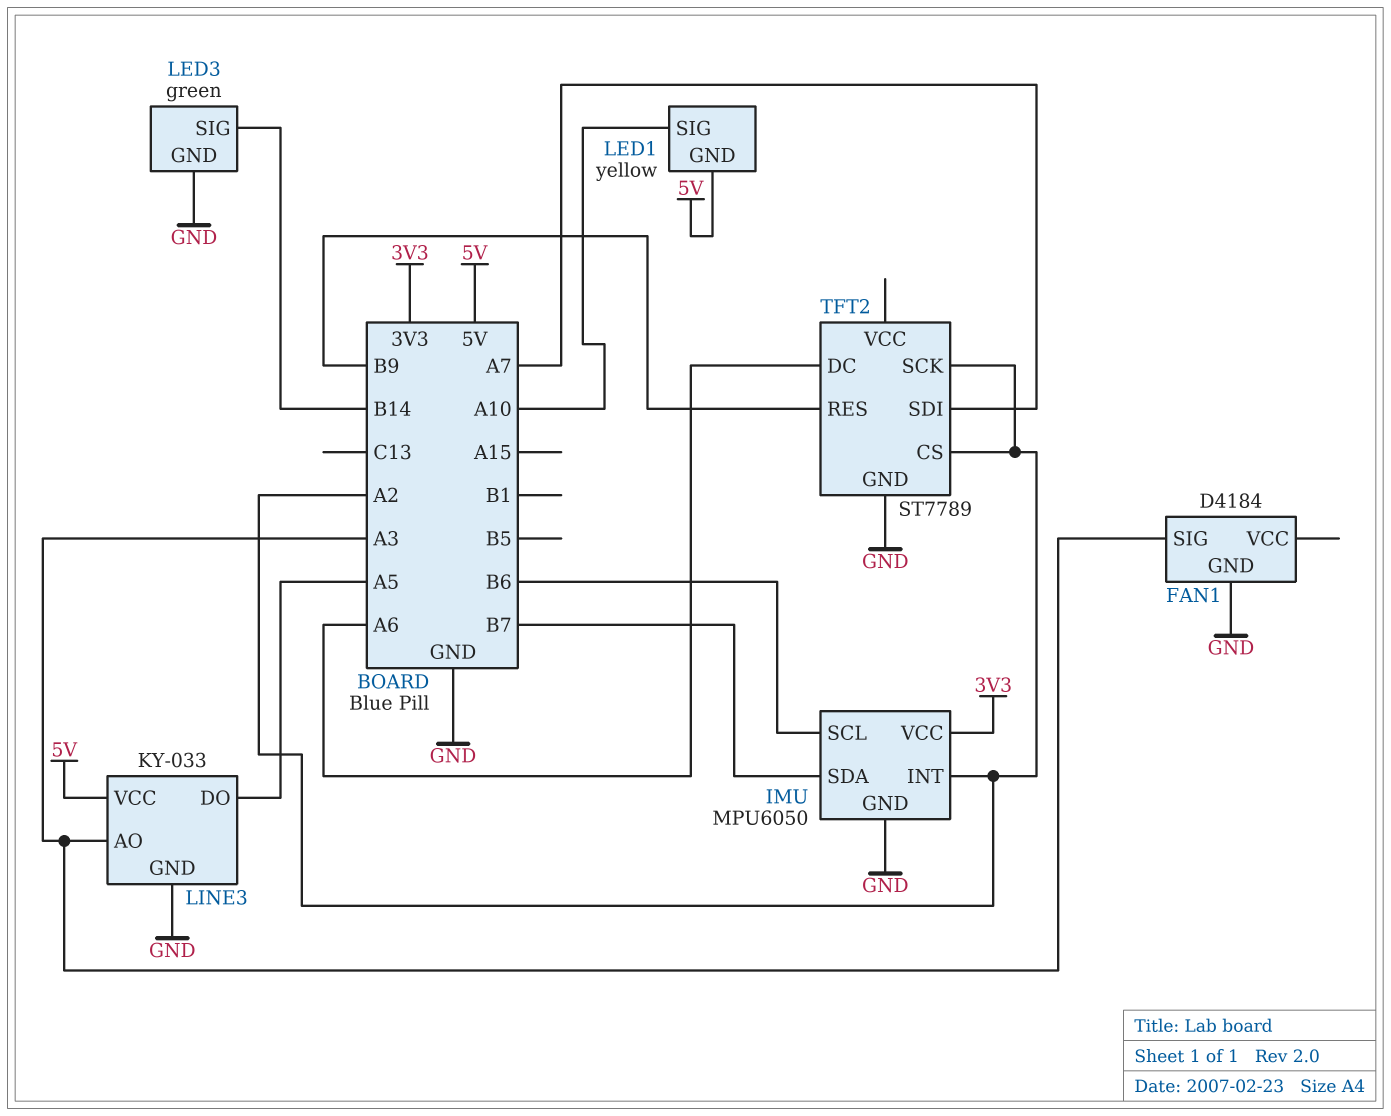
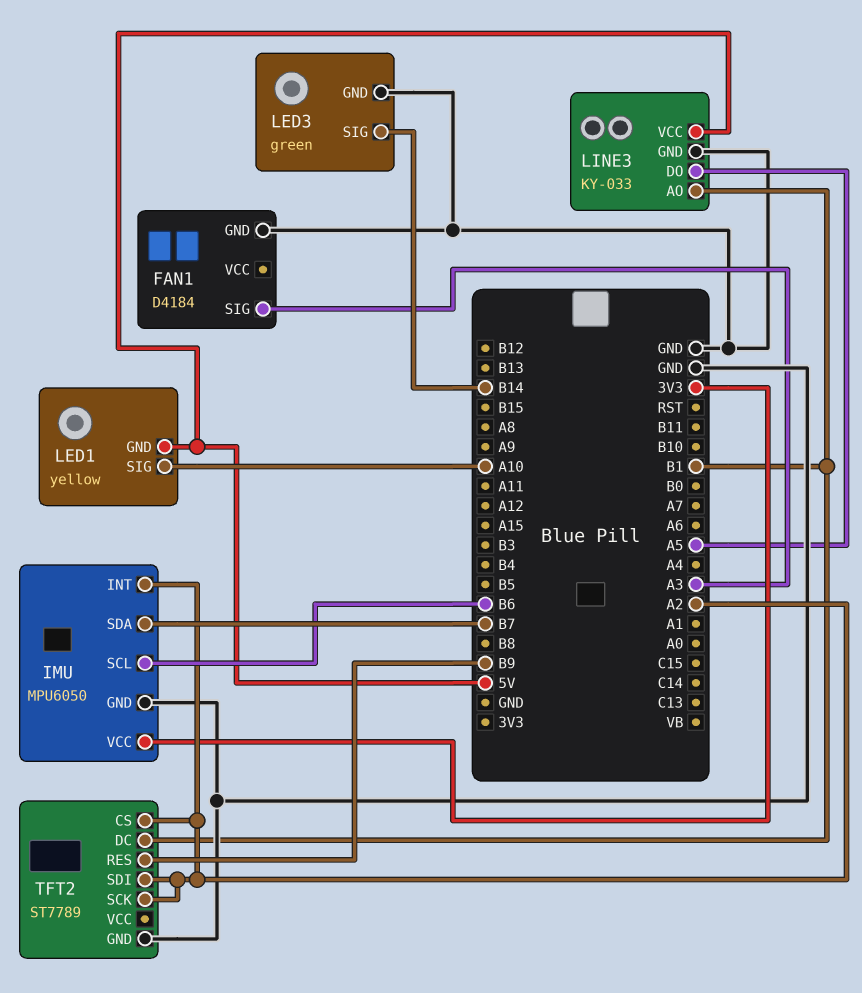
LINE3 pin AO: A3 -> B1
TFT2 pin DC: A6 -> B1
TFT2 pin SDI: A7 -> A2

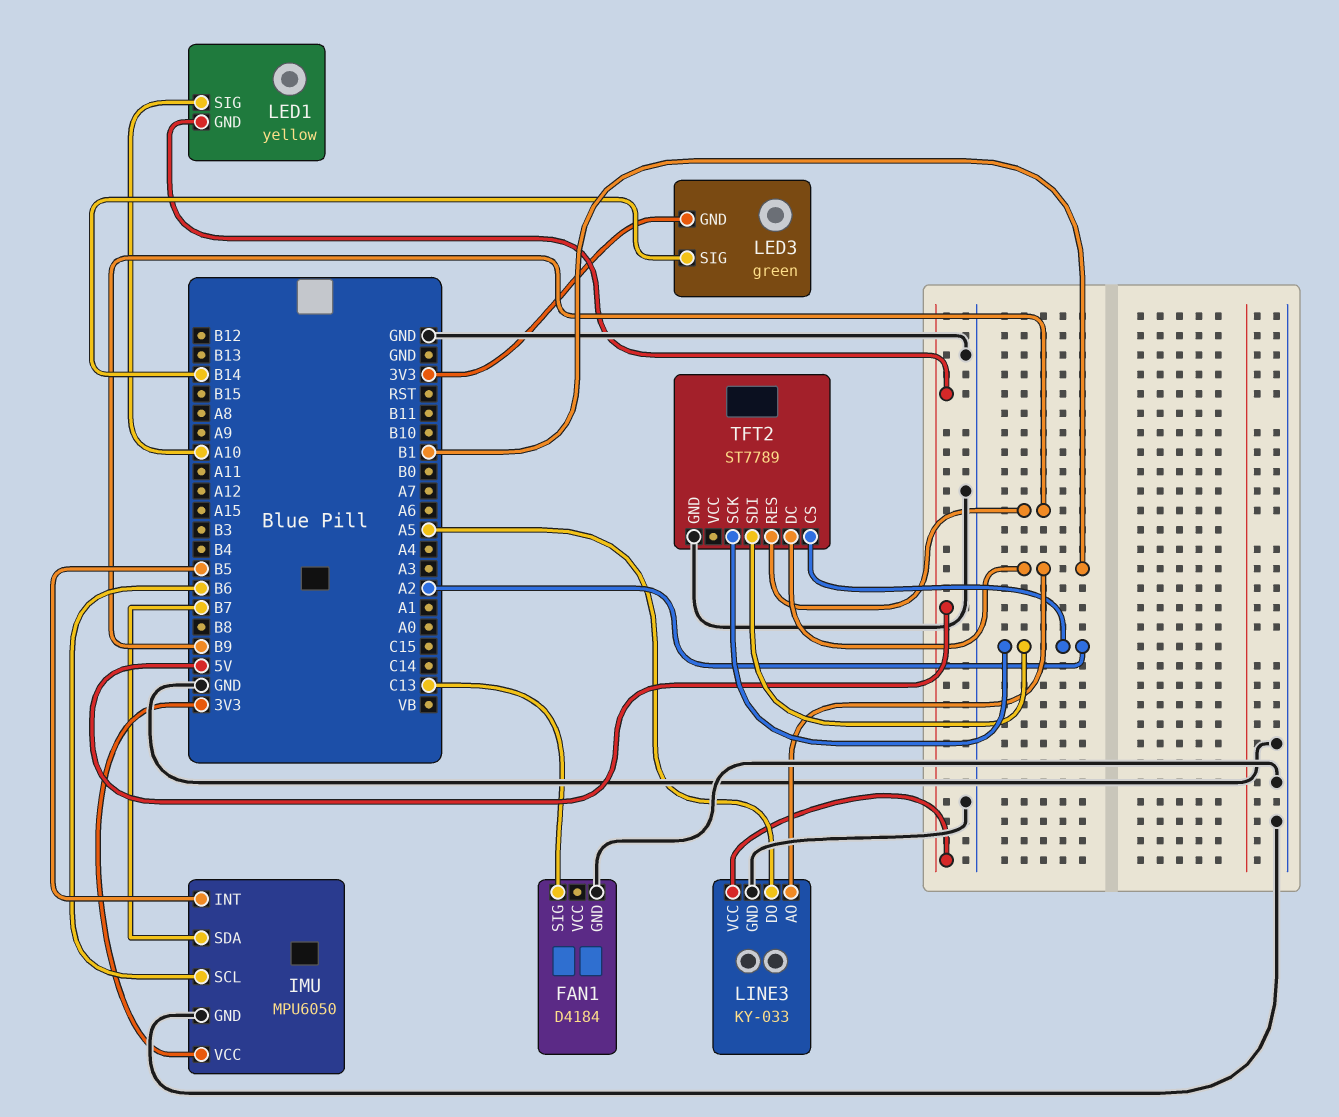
FAN1 pin SIG: A3 -> C13
IMU pin INT: A2 -> B5
LED3 pin GND: GND -> 3V3

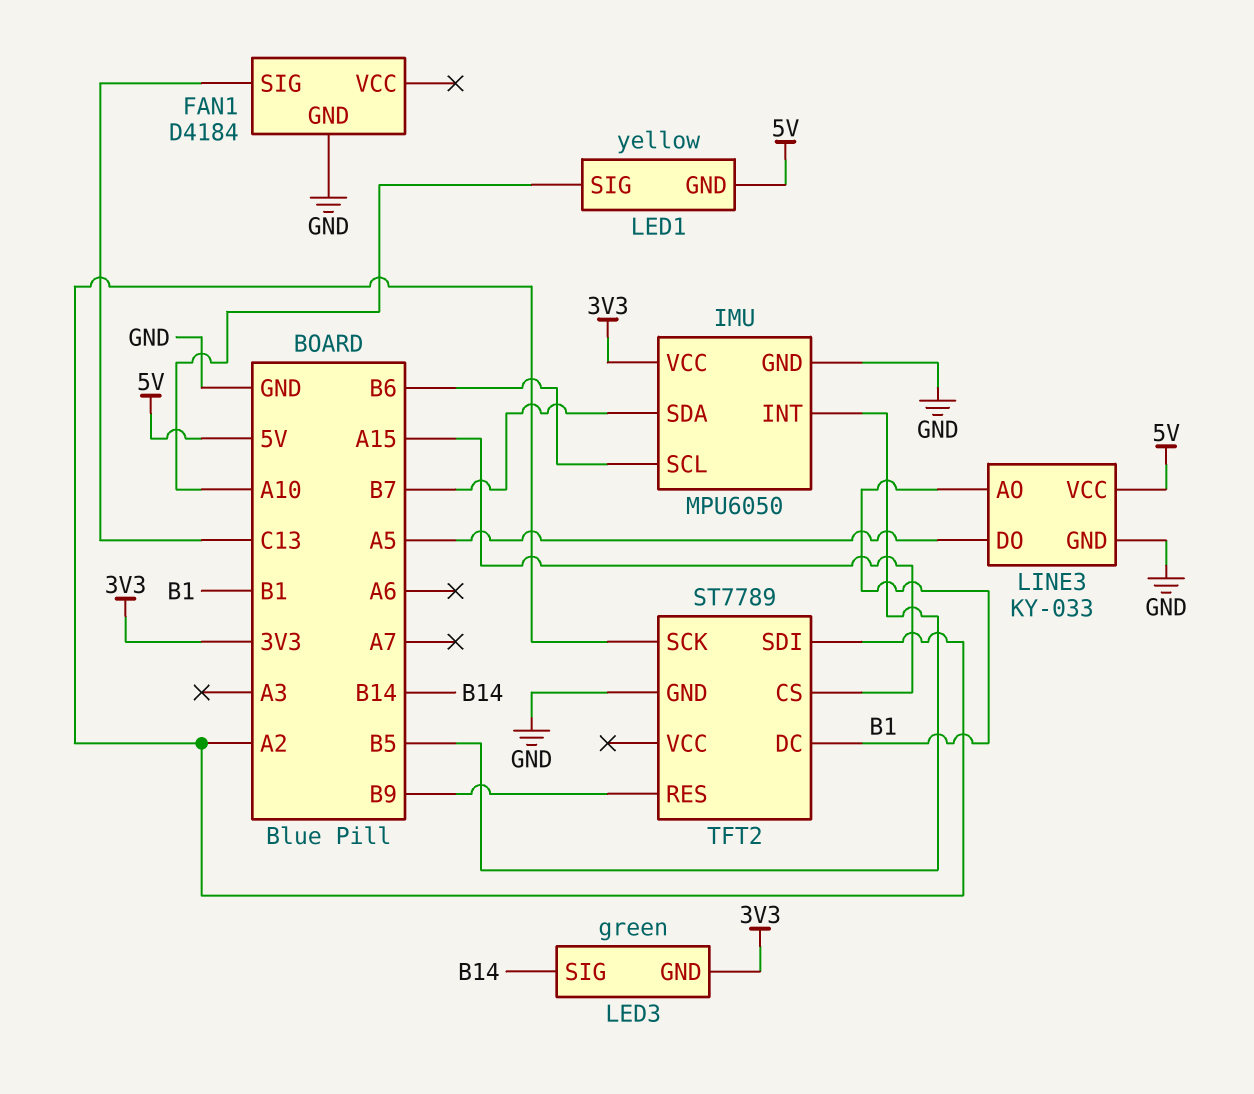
TFT2 pin CS: A2 -> A15

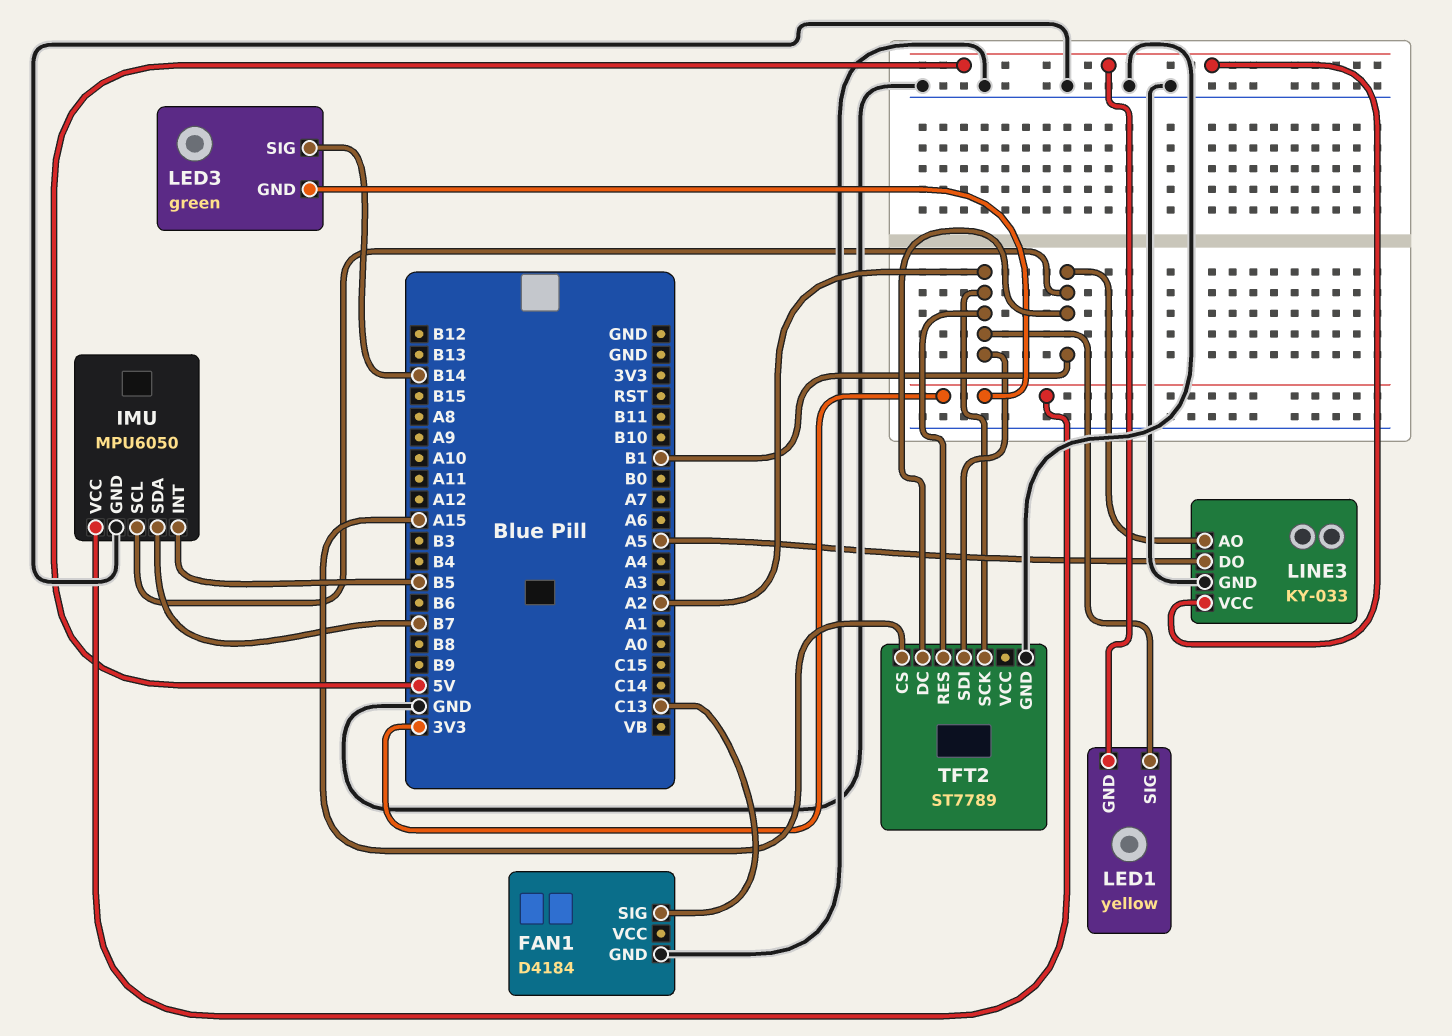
IMU pin SCL: B6 -> B1
LED1 pin SIG: A10 -> A2
TFT2 pin RES: B9 -> A2

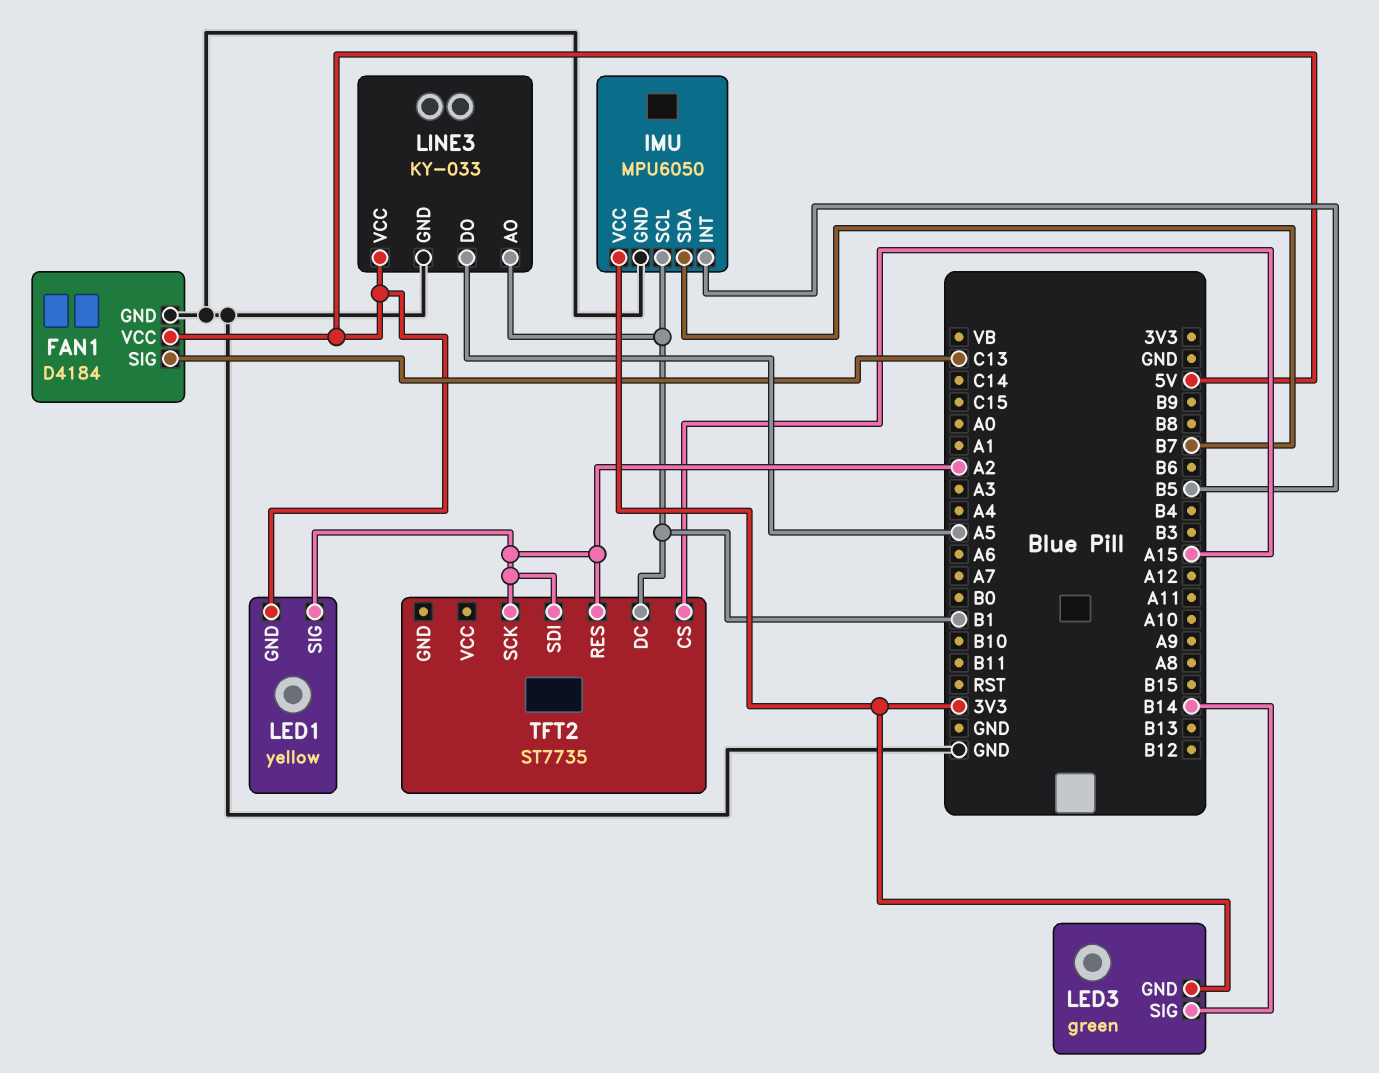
FAN1 pin VCC: none -> 5V
TFT2: ST7789 -> ST7735
TFT2 pin GND: GND -> none

